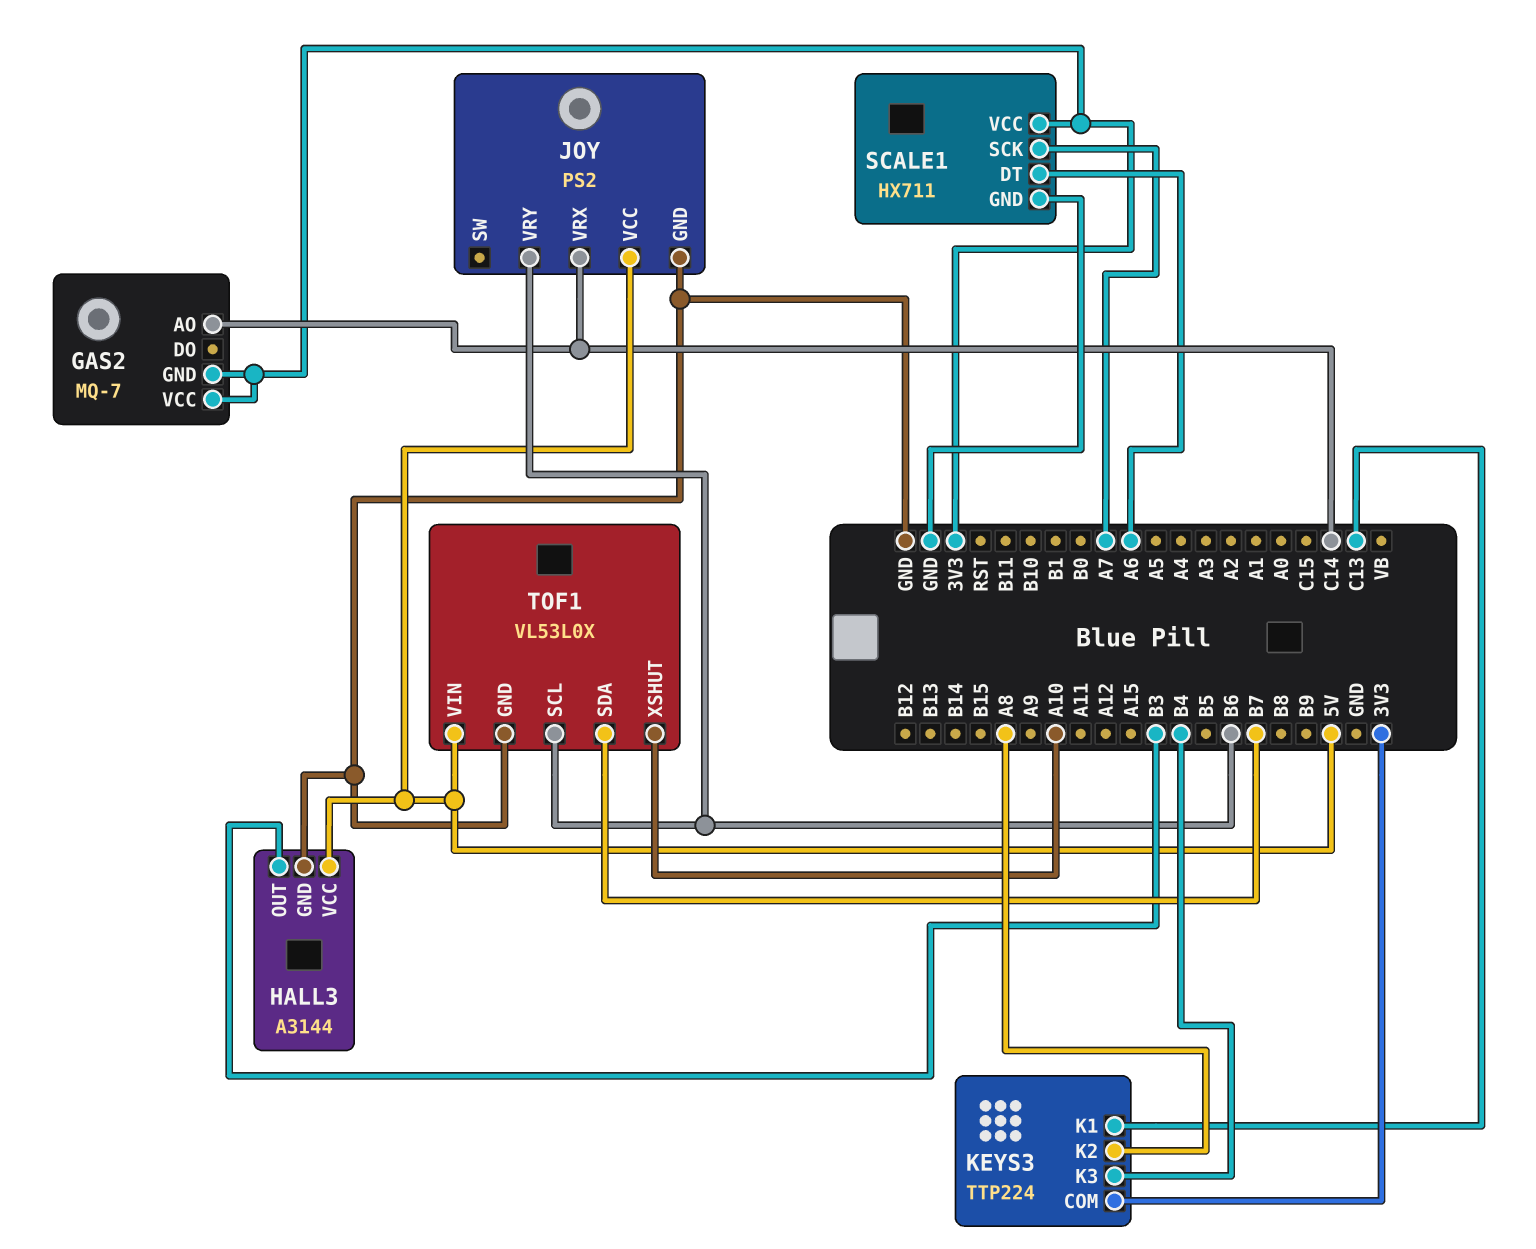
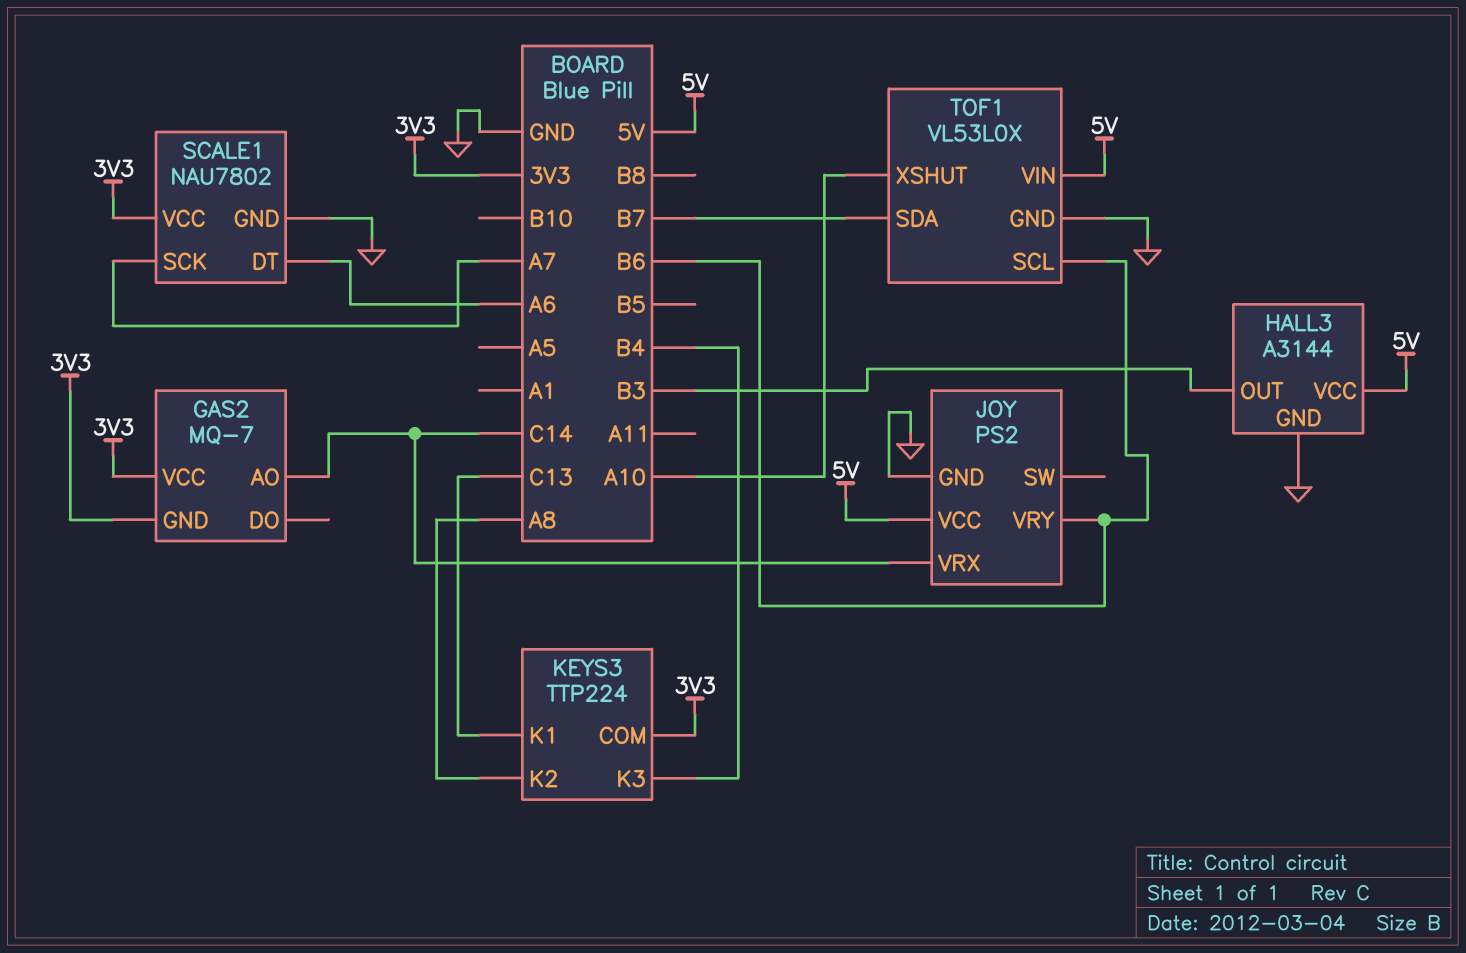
SCALE1: HX711 -> NAU7802

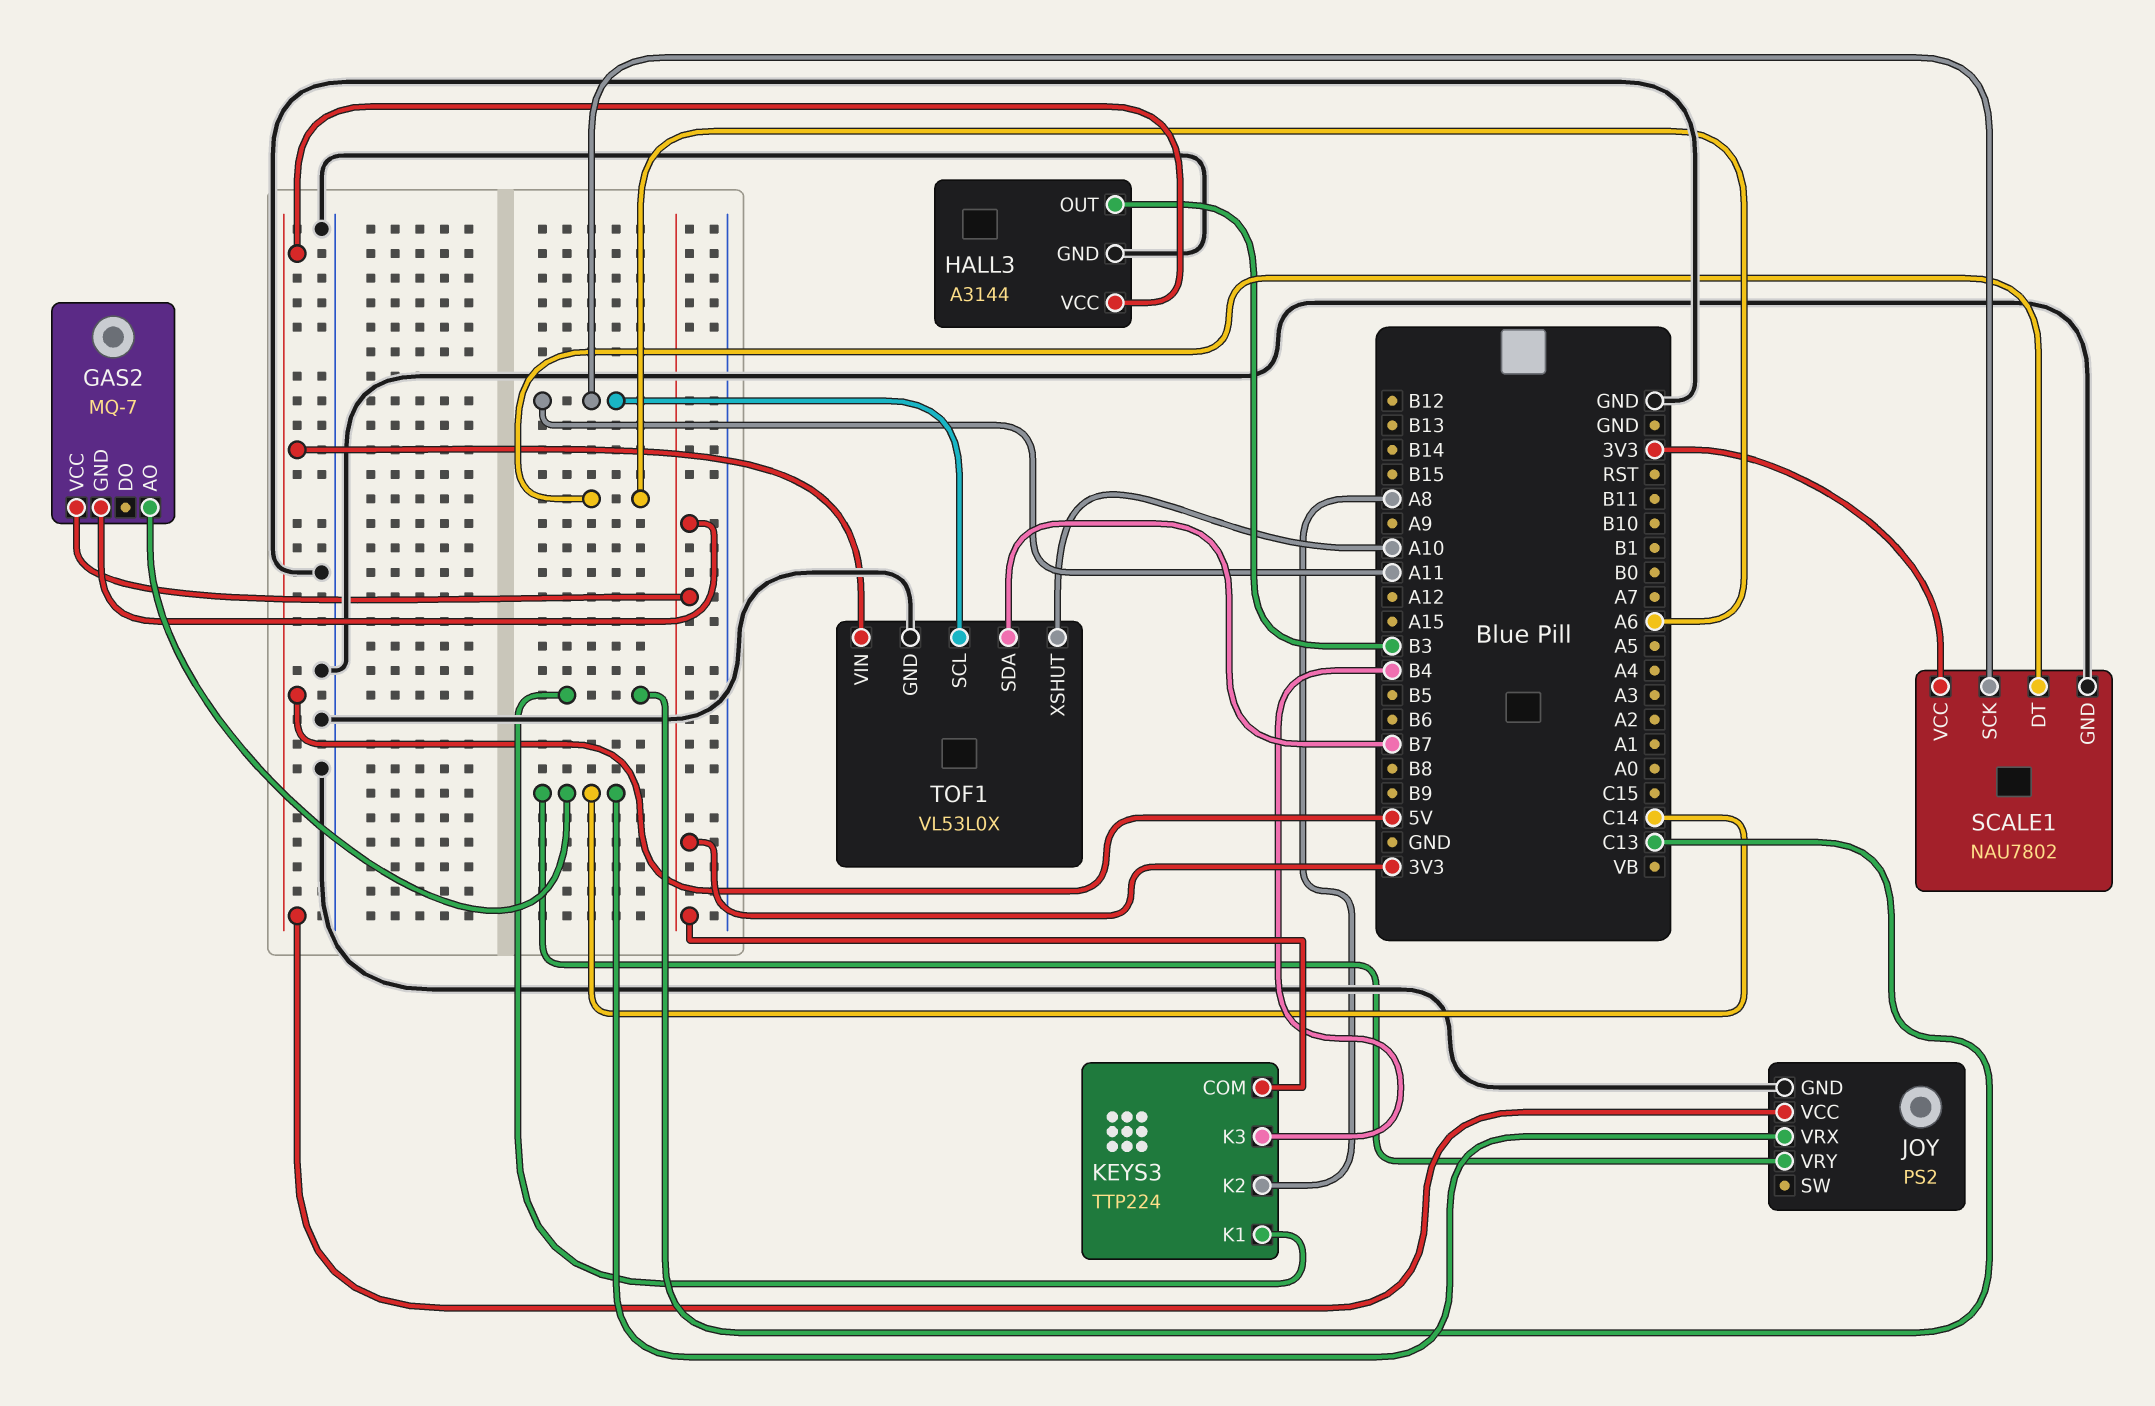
JOY pin VRY: B6 -> C14
SCALE1 pin SCK: A7 -> A11
TOF1 pin SCL: B6 -> A11

